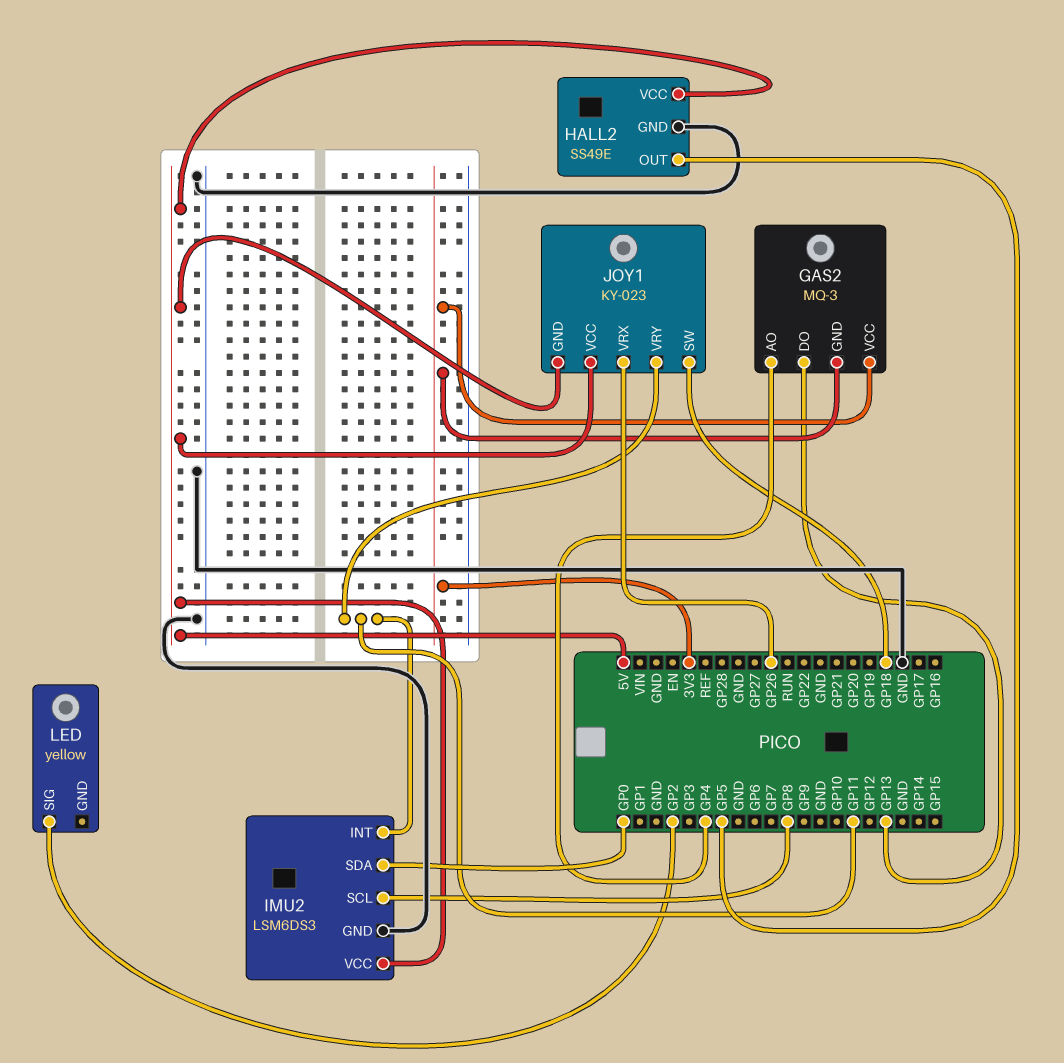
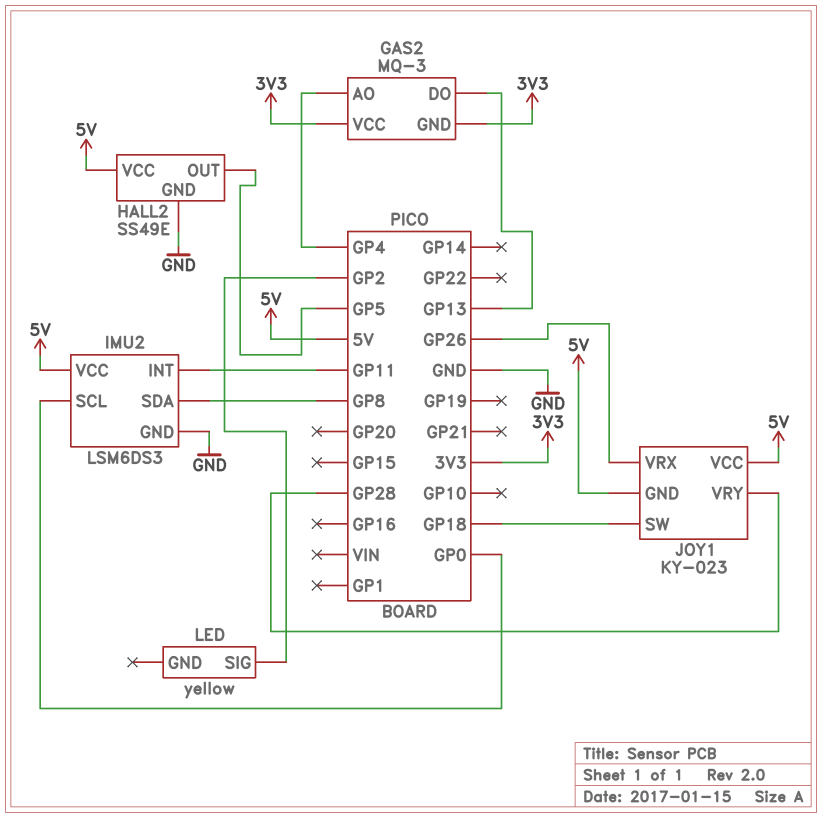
IMU2 pin SCL: GP8 -> GP0
IMU2 pin SDA: GP0 -> GP8
JOY1 pin VRY: GP11 -> GP28

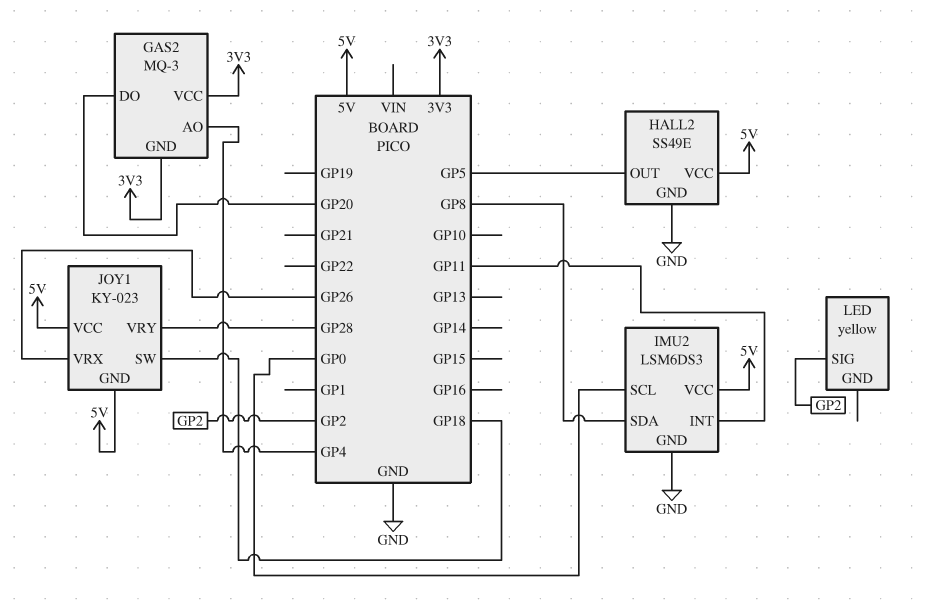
GAS2 pin DO: GP13 -> GP20

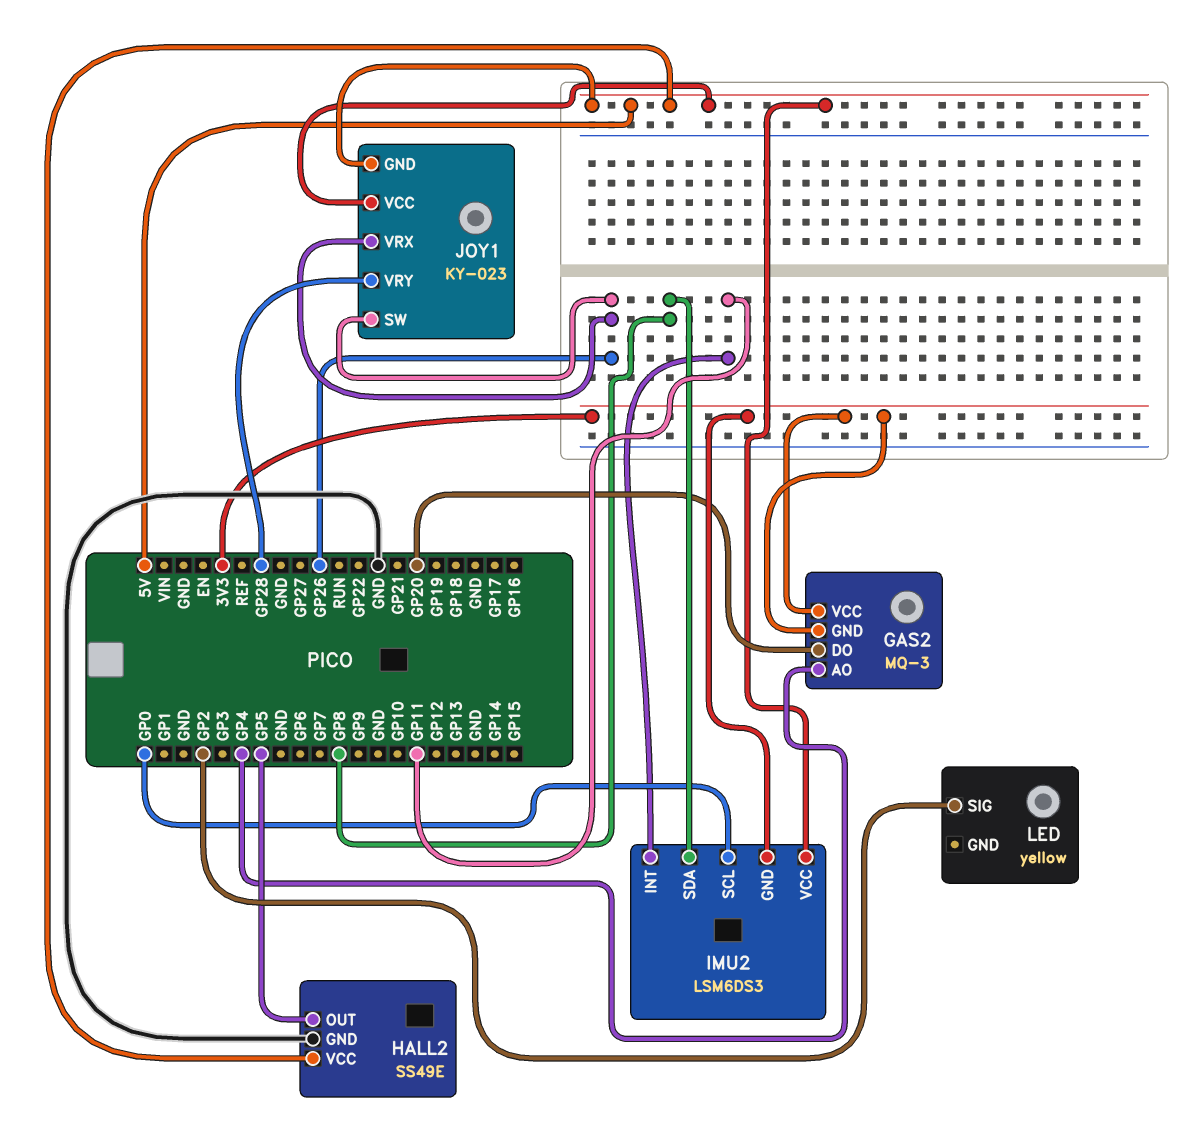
IMU2 pin GND: GND -> 3V3
JOY1 pin SW: GP18 -> GP26

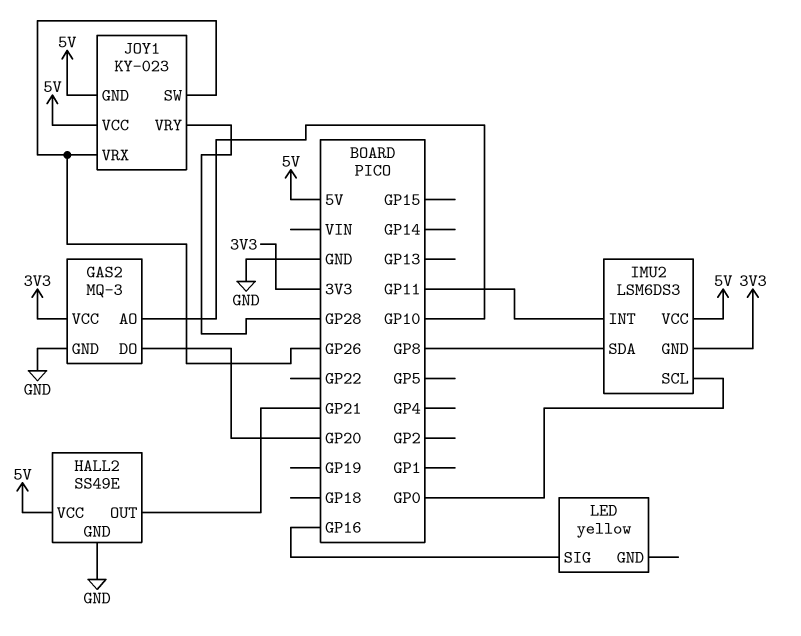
GAS2 pin AO: GP4 -> GP10
GAS2 pin GND: 3V3 -> GND
HALL2 pin OUT: GP5 -> GP21
LED pin SIG: GP2 -> GP16

